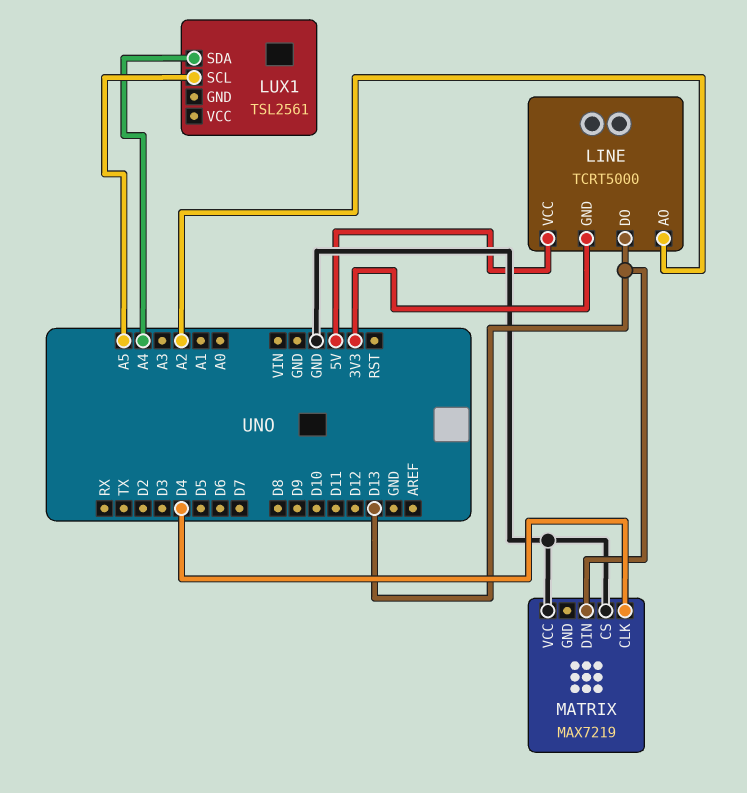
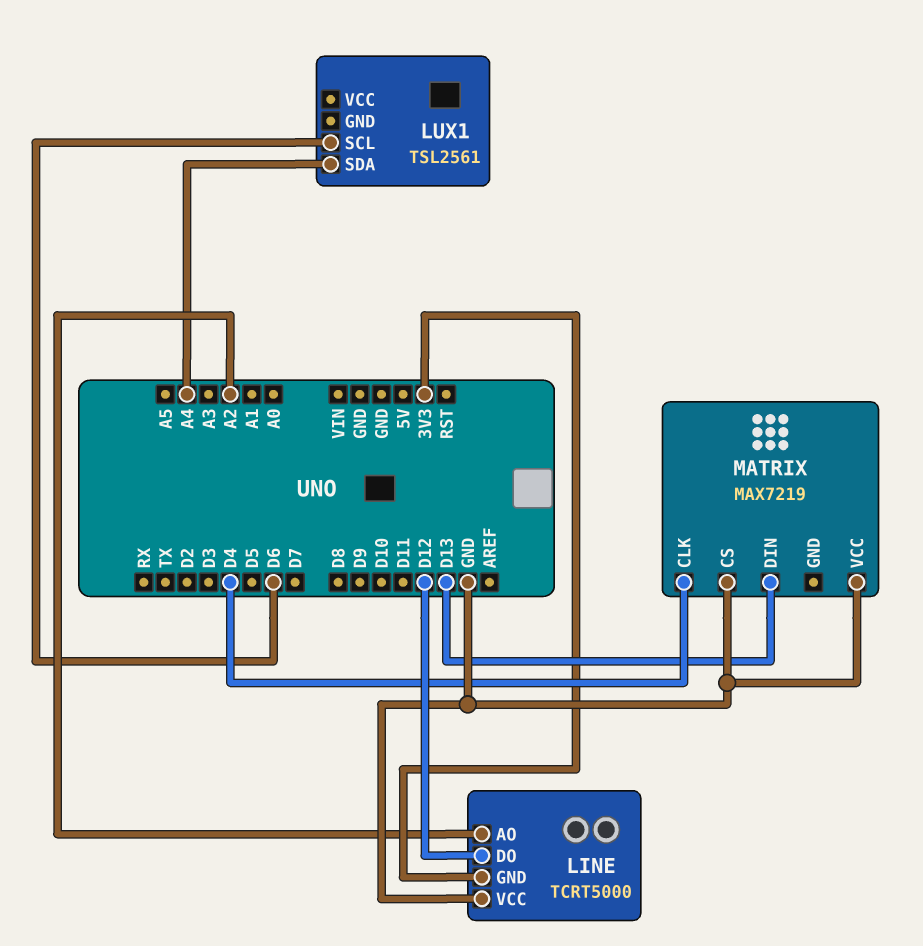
LINE pin DO: D13 -> D12
LINE pin VCC: 5V -> GND
LUX1 pin SCL: A5 -> D6

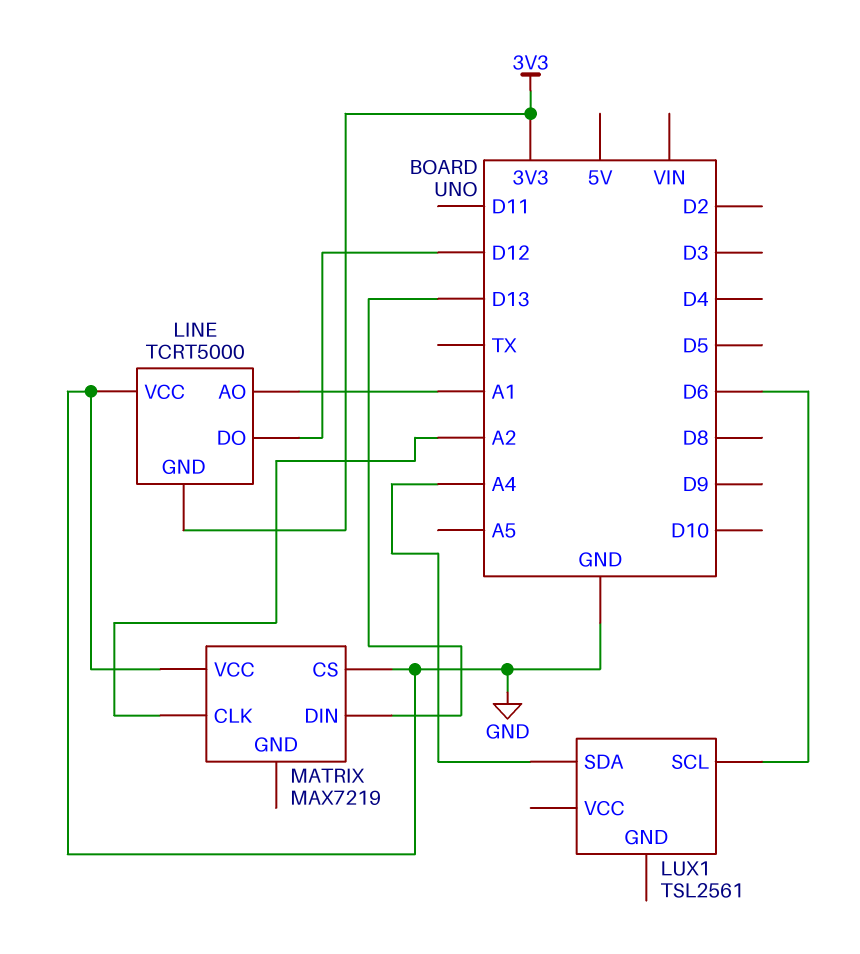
LINE pin AO: A2 -> A1
MATRIX pin CLK: D4 -> A2

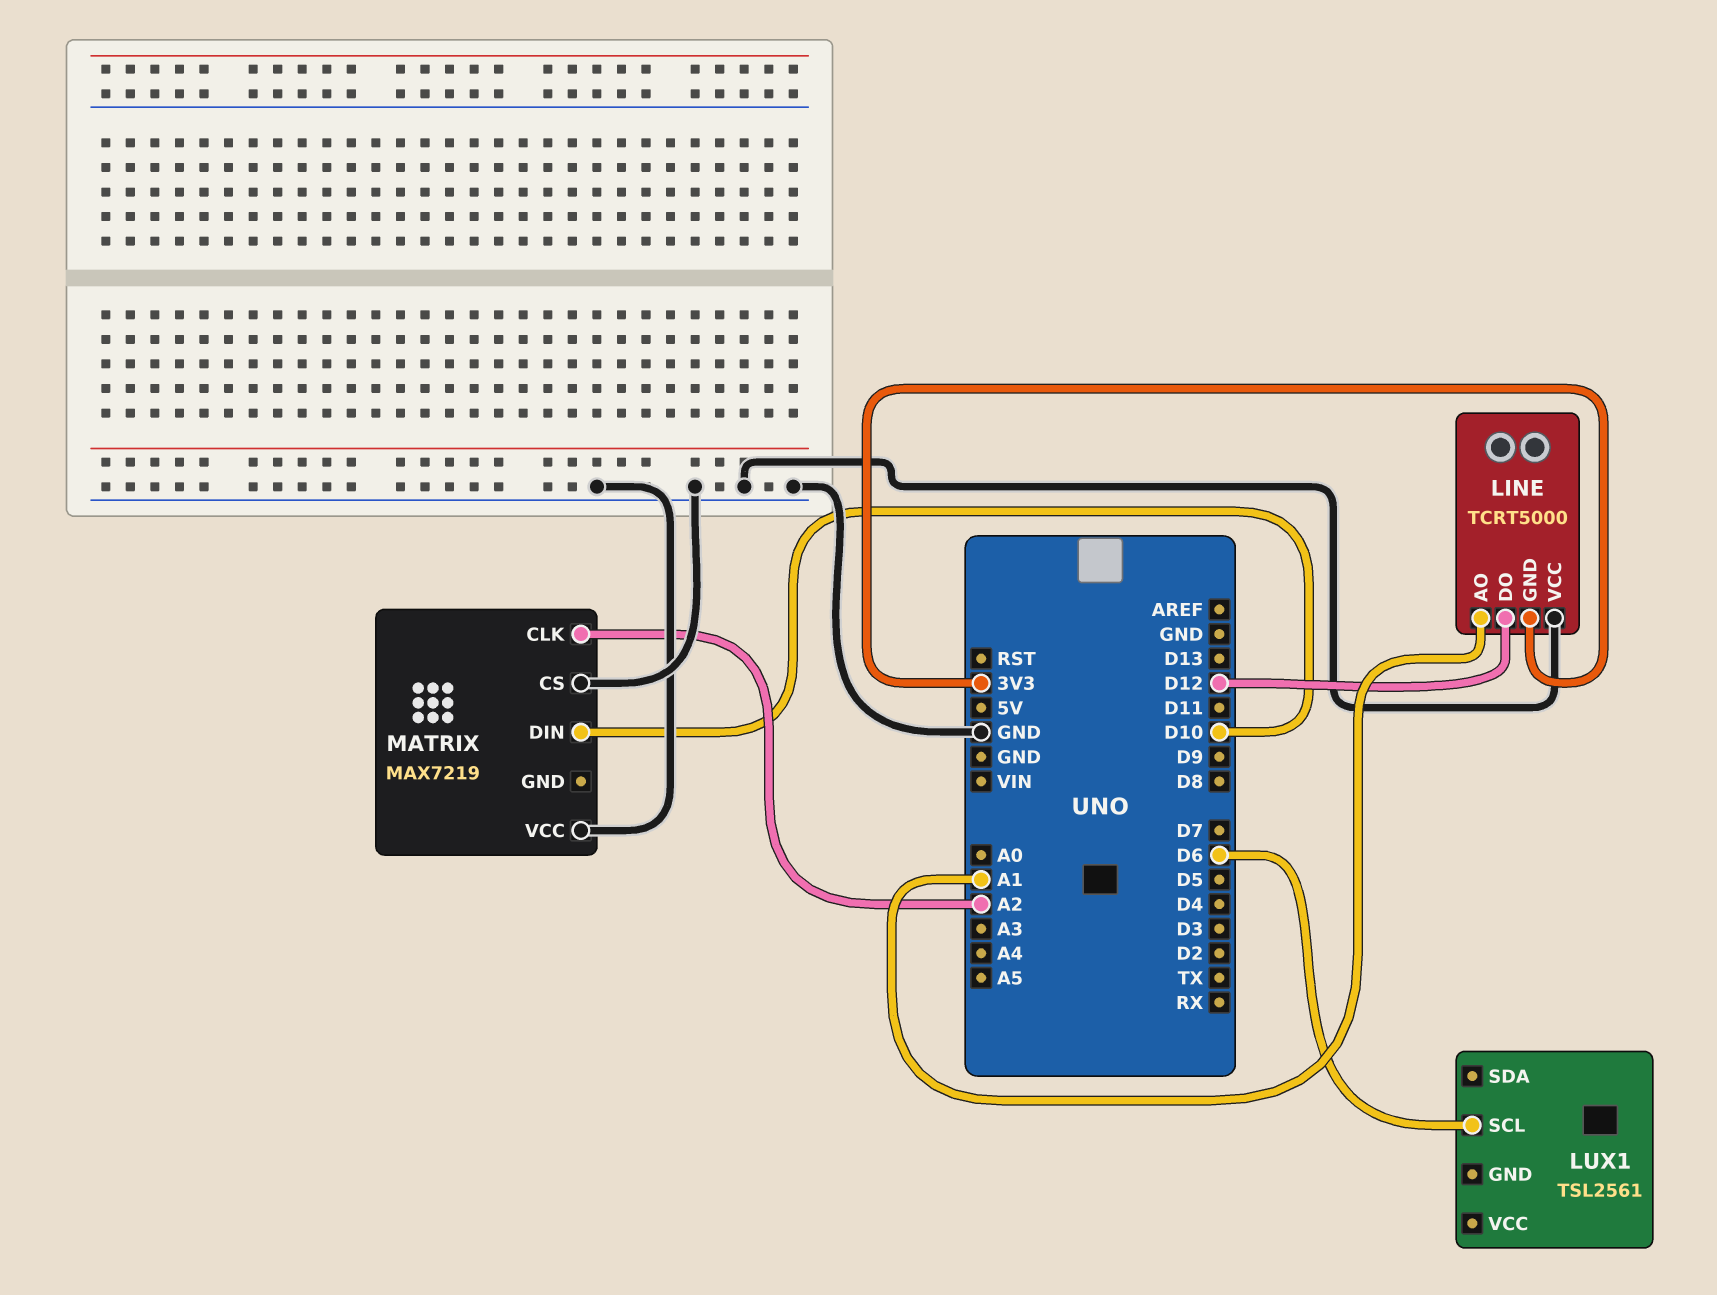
LUX1 pin SDA: A4 -> none
MATRIX pin DIN: D13 -> D10

